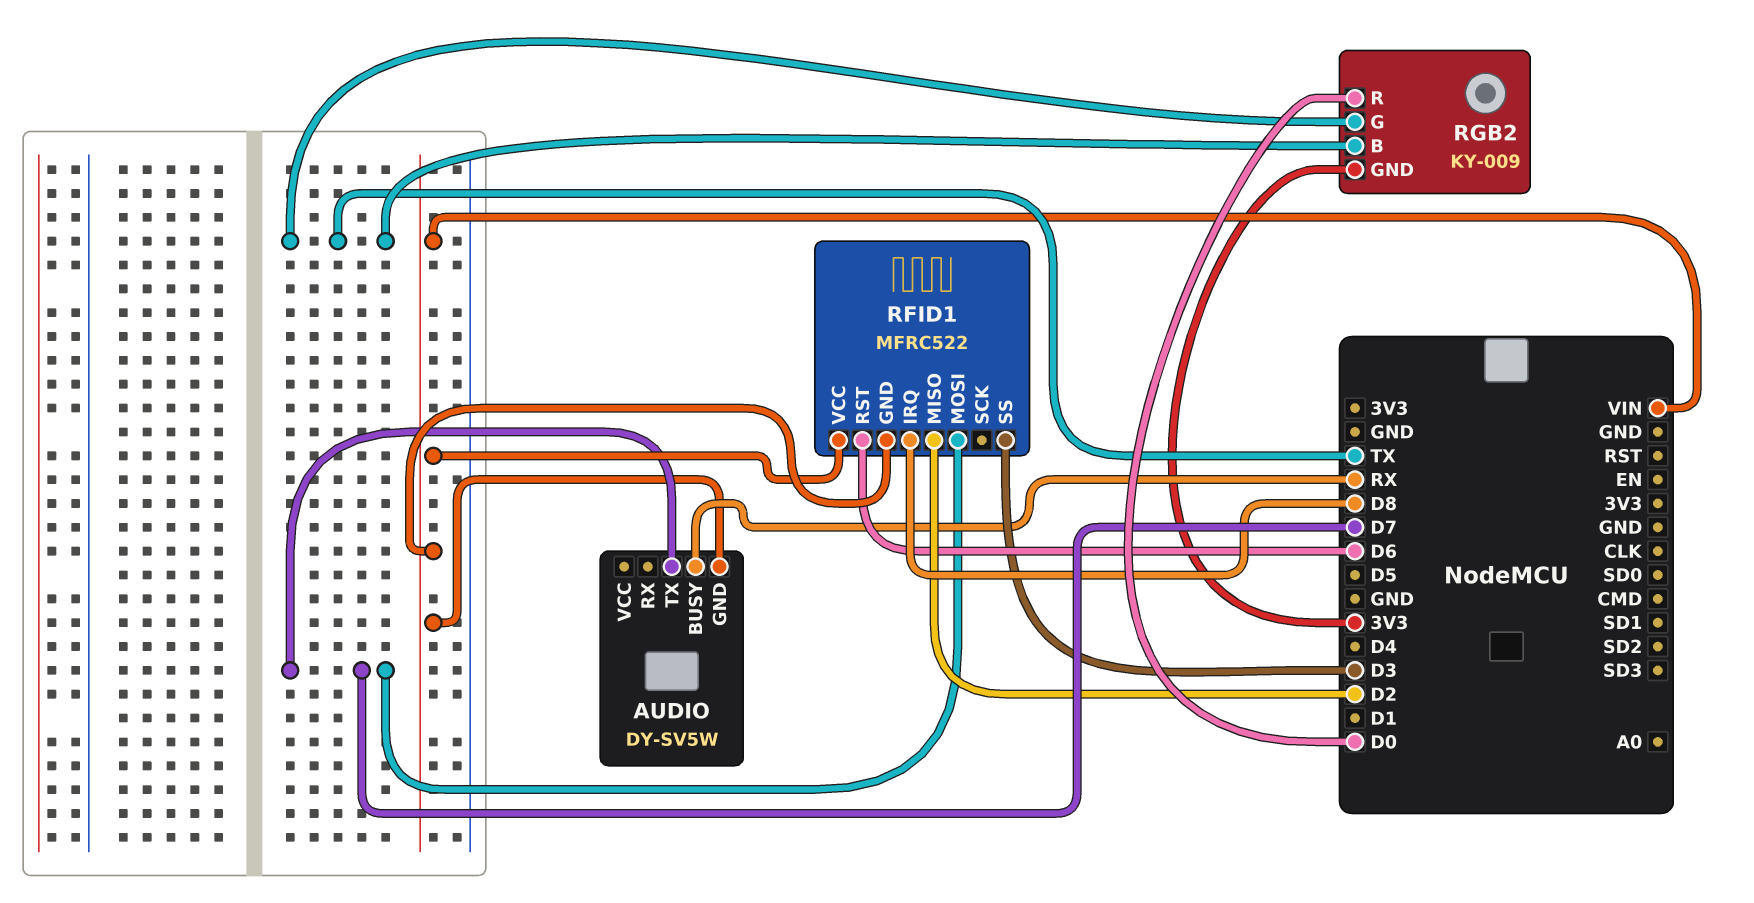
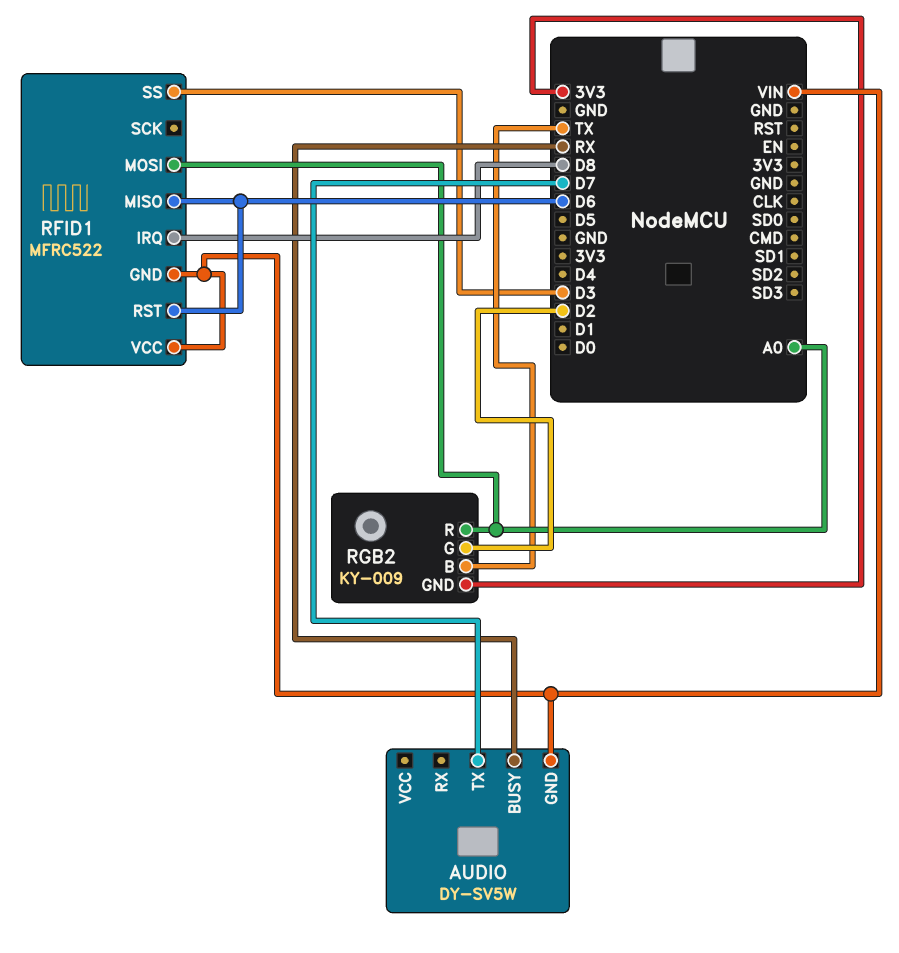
RFID1 pin MISO: D2 -> D6
RFID1 pin MOSI: D7 -> A0
RGB2 pin G: TX -> D2
RGB2 pin R: D0 -> A0

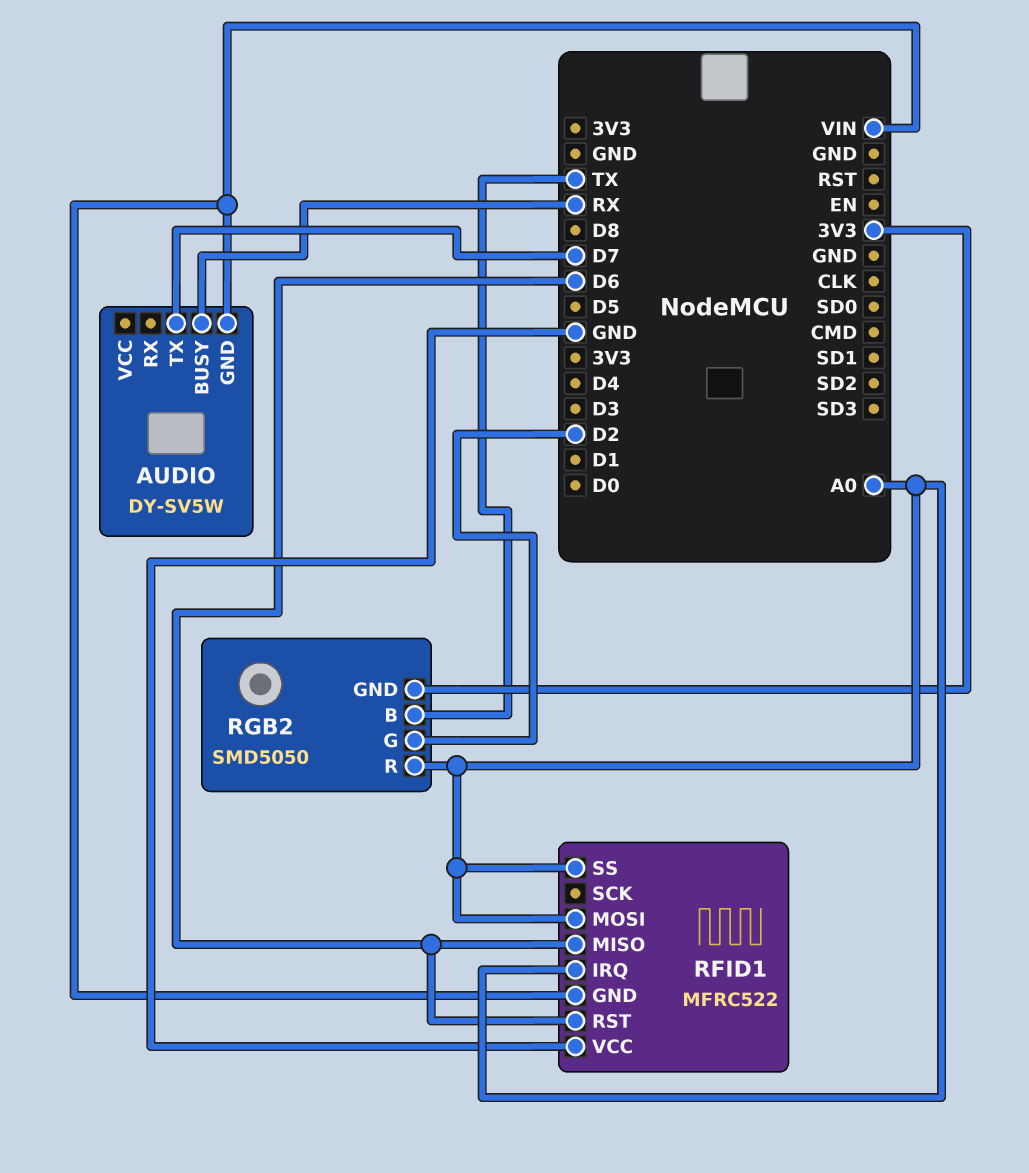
RFID1 pin IRQ: D8 -> A0
RFID1 pin SS: D3 -> A0
RFID1 pin VCC: VIN -> GND
RGB2: KY-009 -> SMD5050

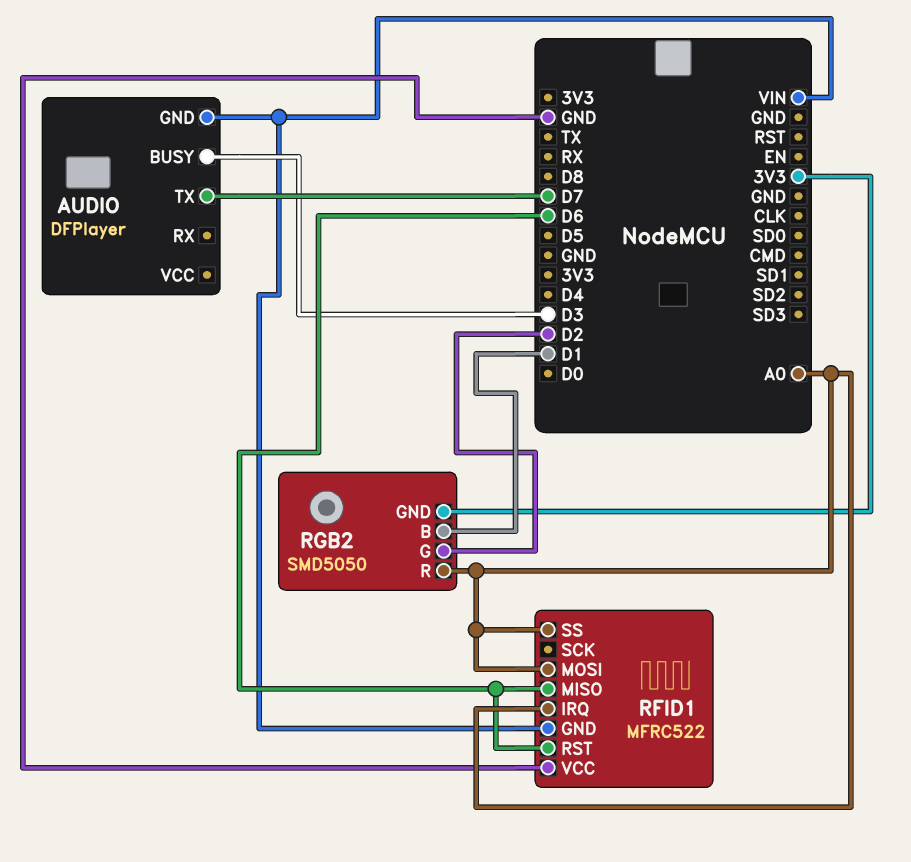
AUDIO: DY-SV5W -> DFPlayer
AUDIO pin BUSY: RX -> D3
RGB2 pin B: TX -> D1

